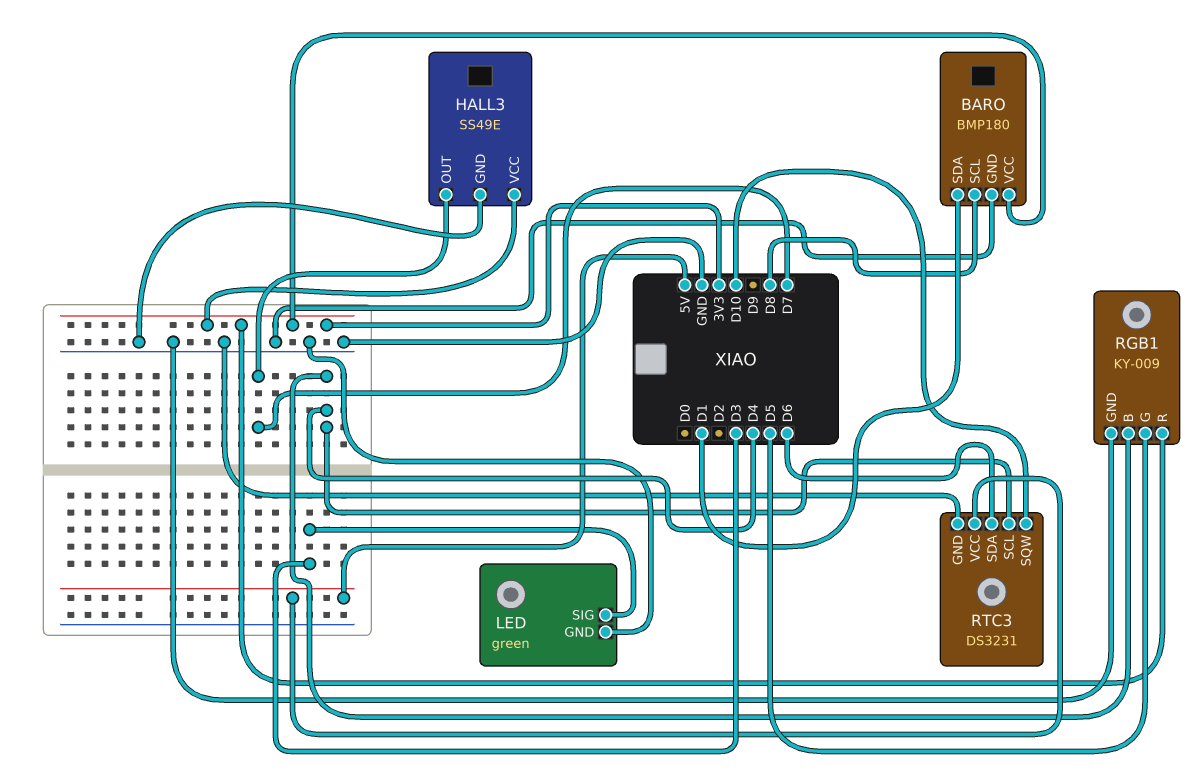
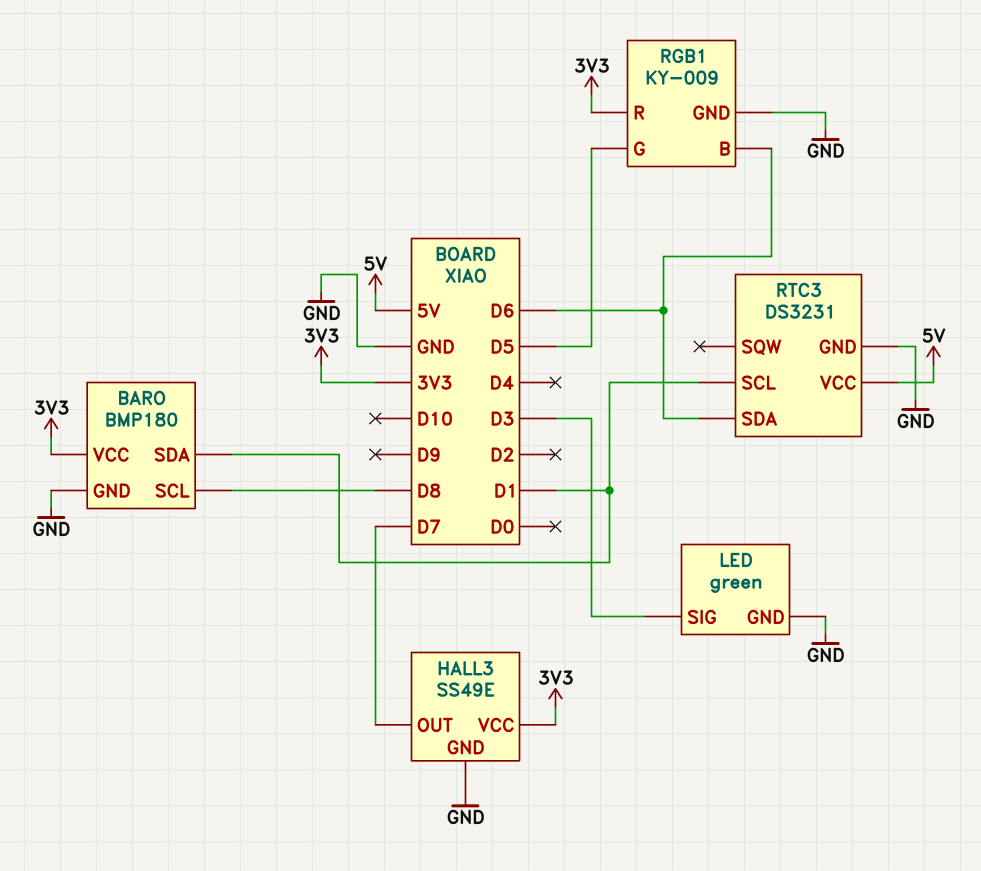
RGB1 pin B: D4 -> D6
RTC3 pin SCL: D4 -> D1
RTC3 pin SQW: D10 -> none

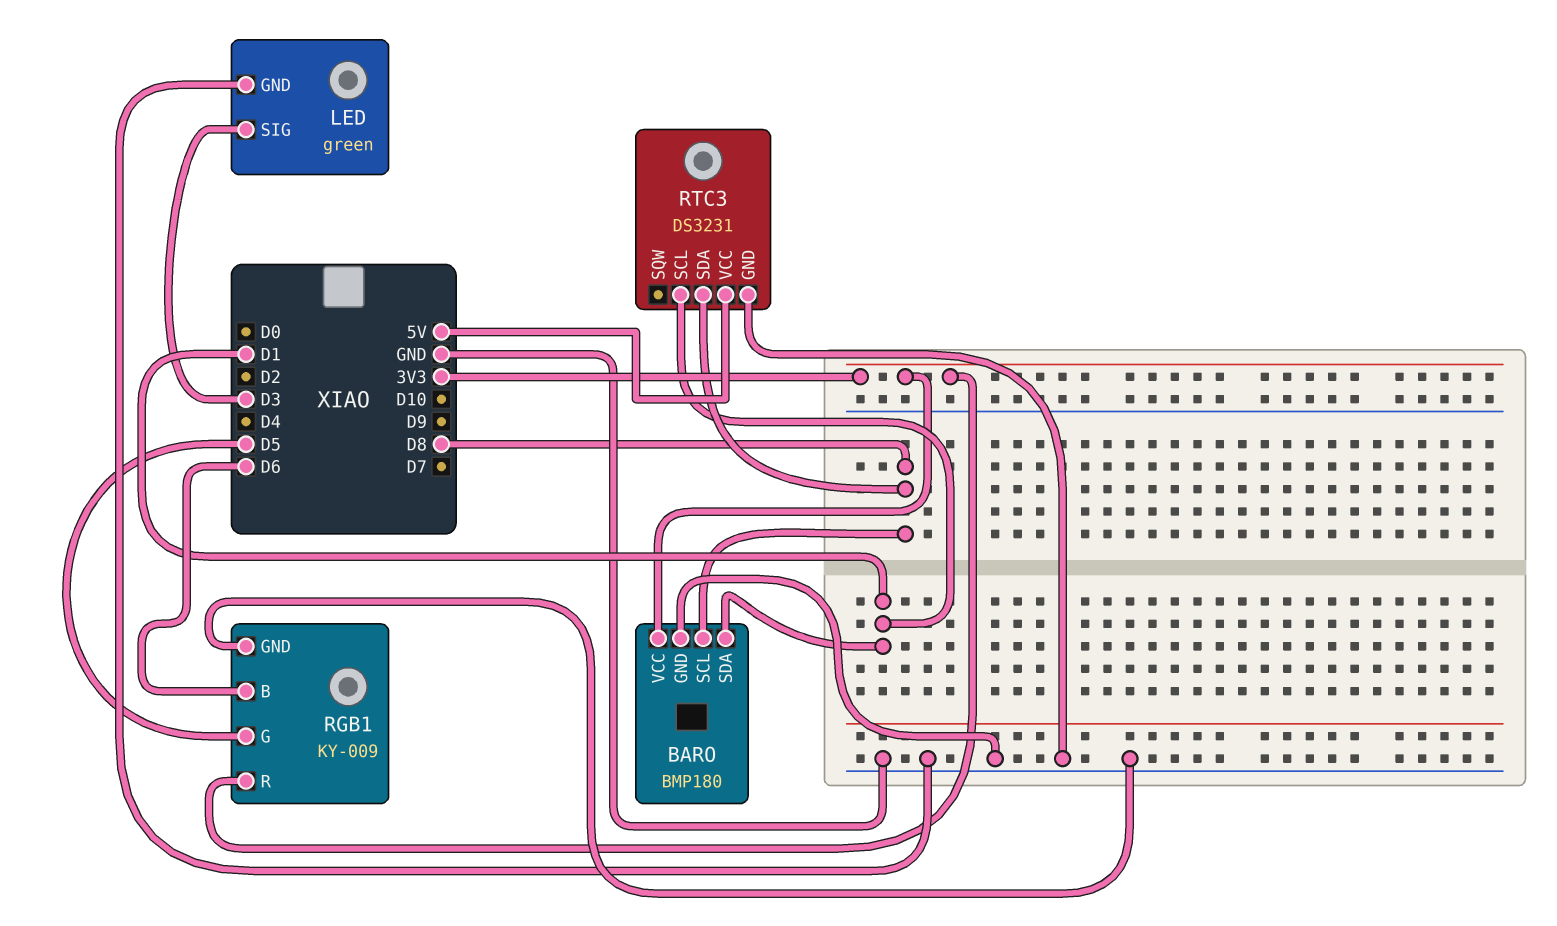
HALL3: SS49E -> none
HALL3 pin GND: GND -> none
HALL3 pin OUT: D7 -> none
HALL3 pin VCC: 3V3 -> none
RTC3 pin SDA: D6 -> D8

